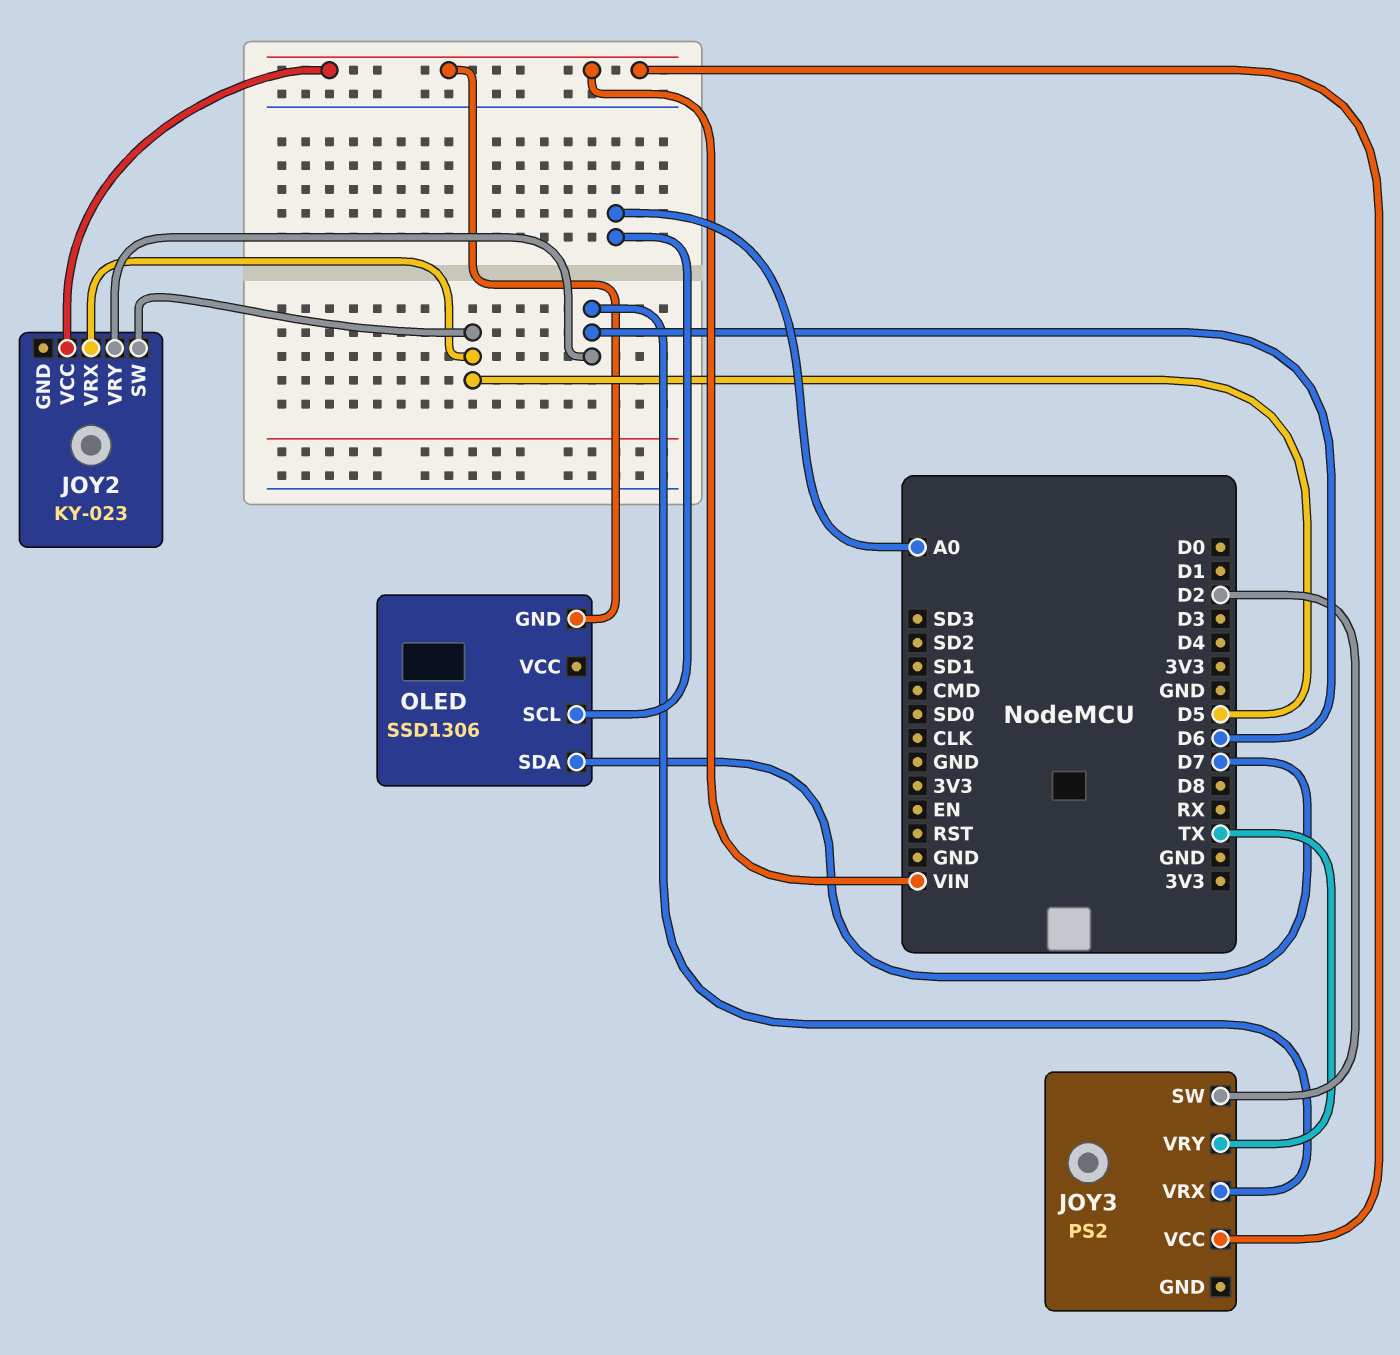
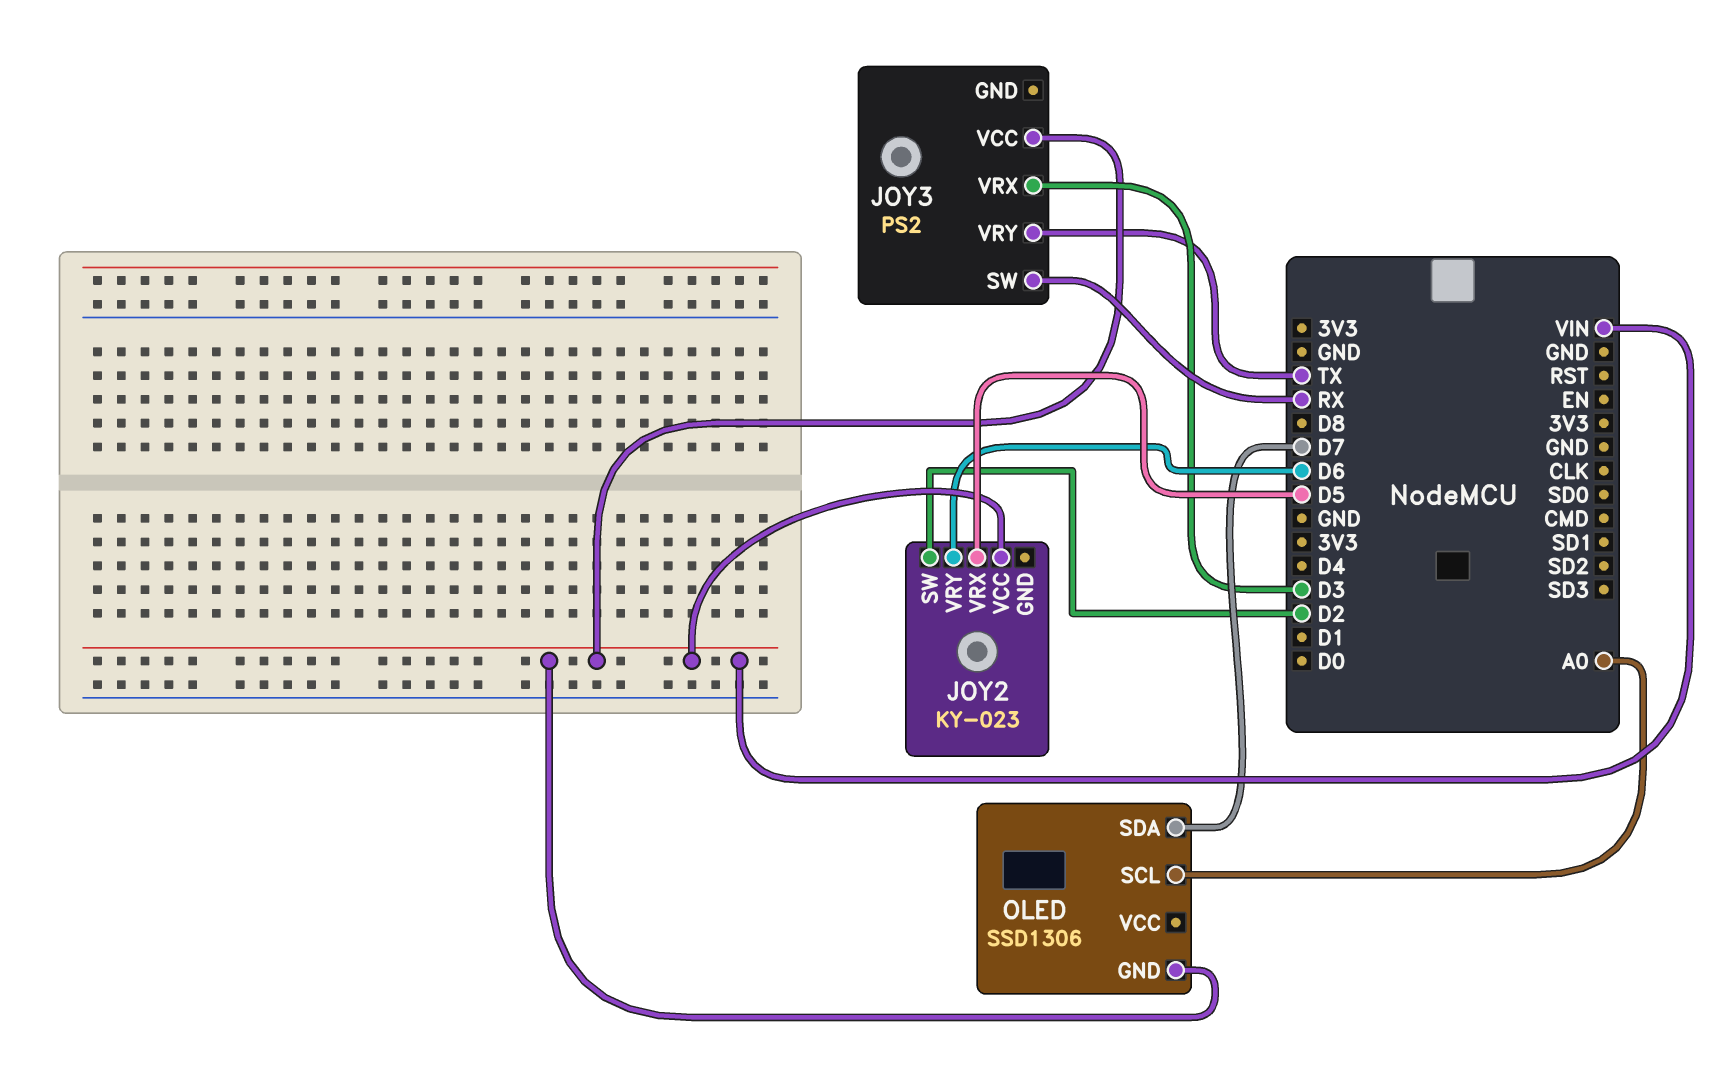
JOY2 pin SW: D5 -> D2
JOY3 pin SW: D2 -> RX
JOY3 pin VRX: D6 -> D3

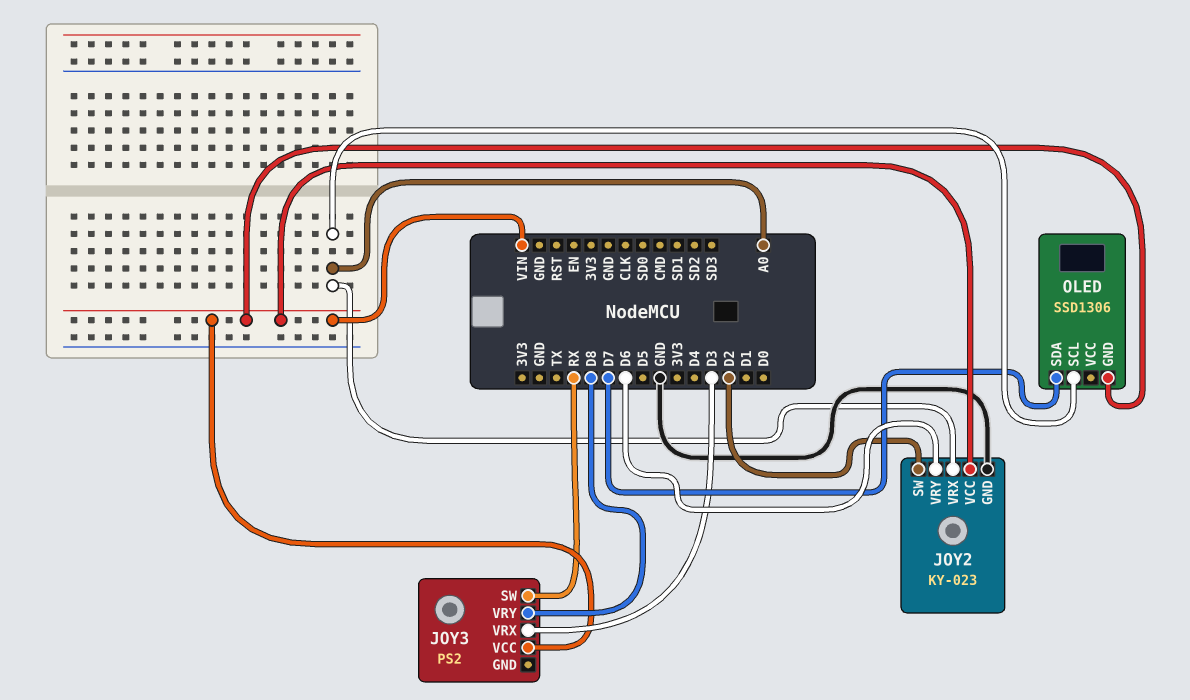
JOY2 pin GND: none -> GND
JOY2 pin VRX: D5 -> A0
JOY3 pin VRY: TX -> D8

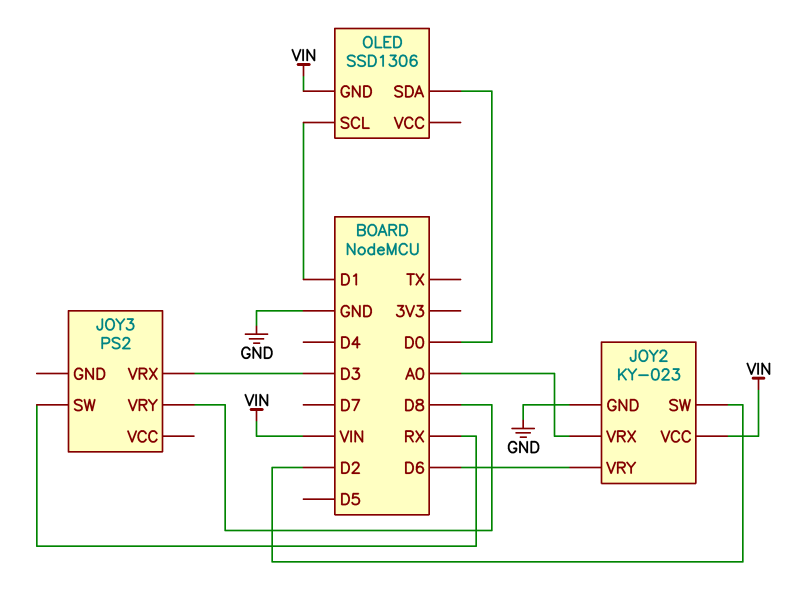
JOY3 pin VCC: VIN -> none
OLED pin SCL: A0 -> D1
OLED pin SDA: D7 -> D0

